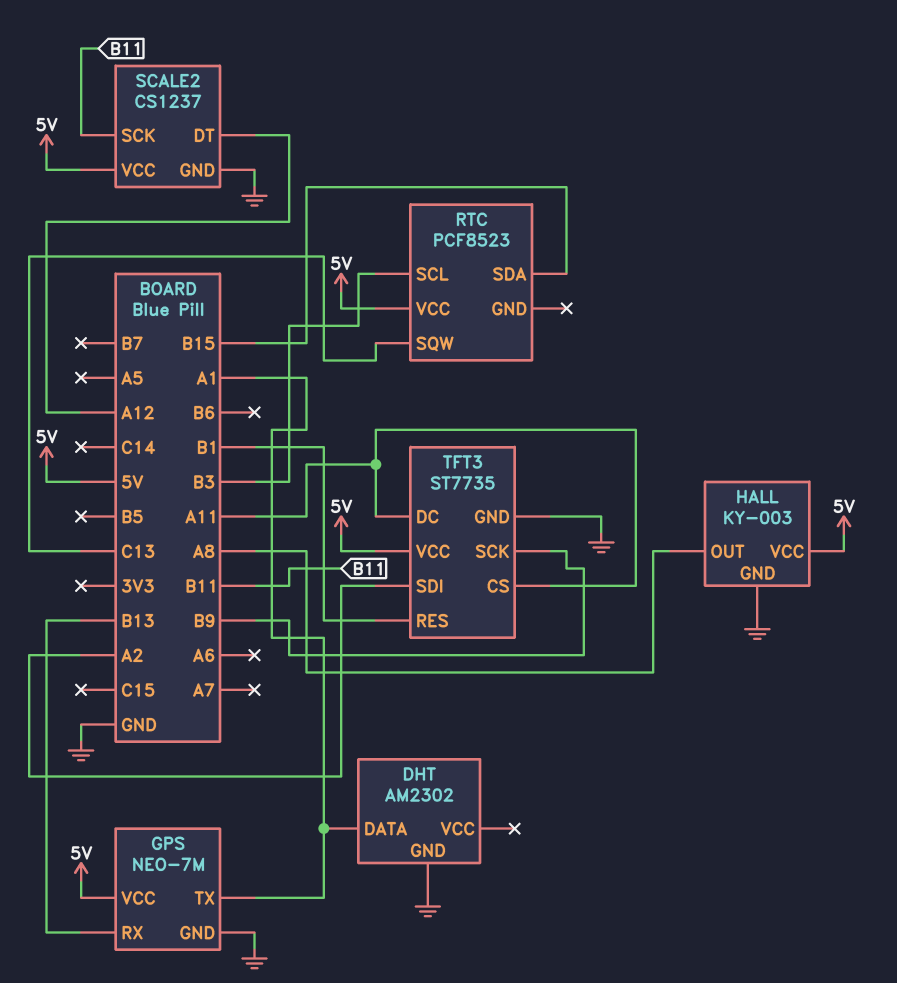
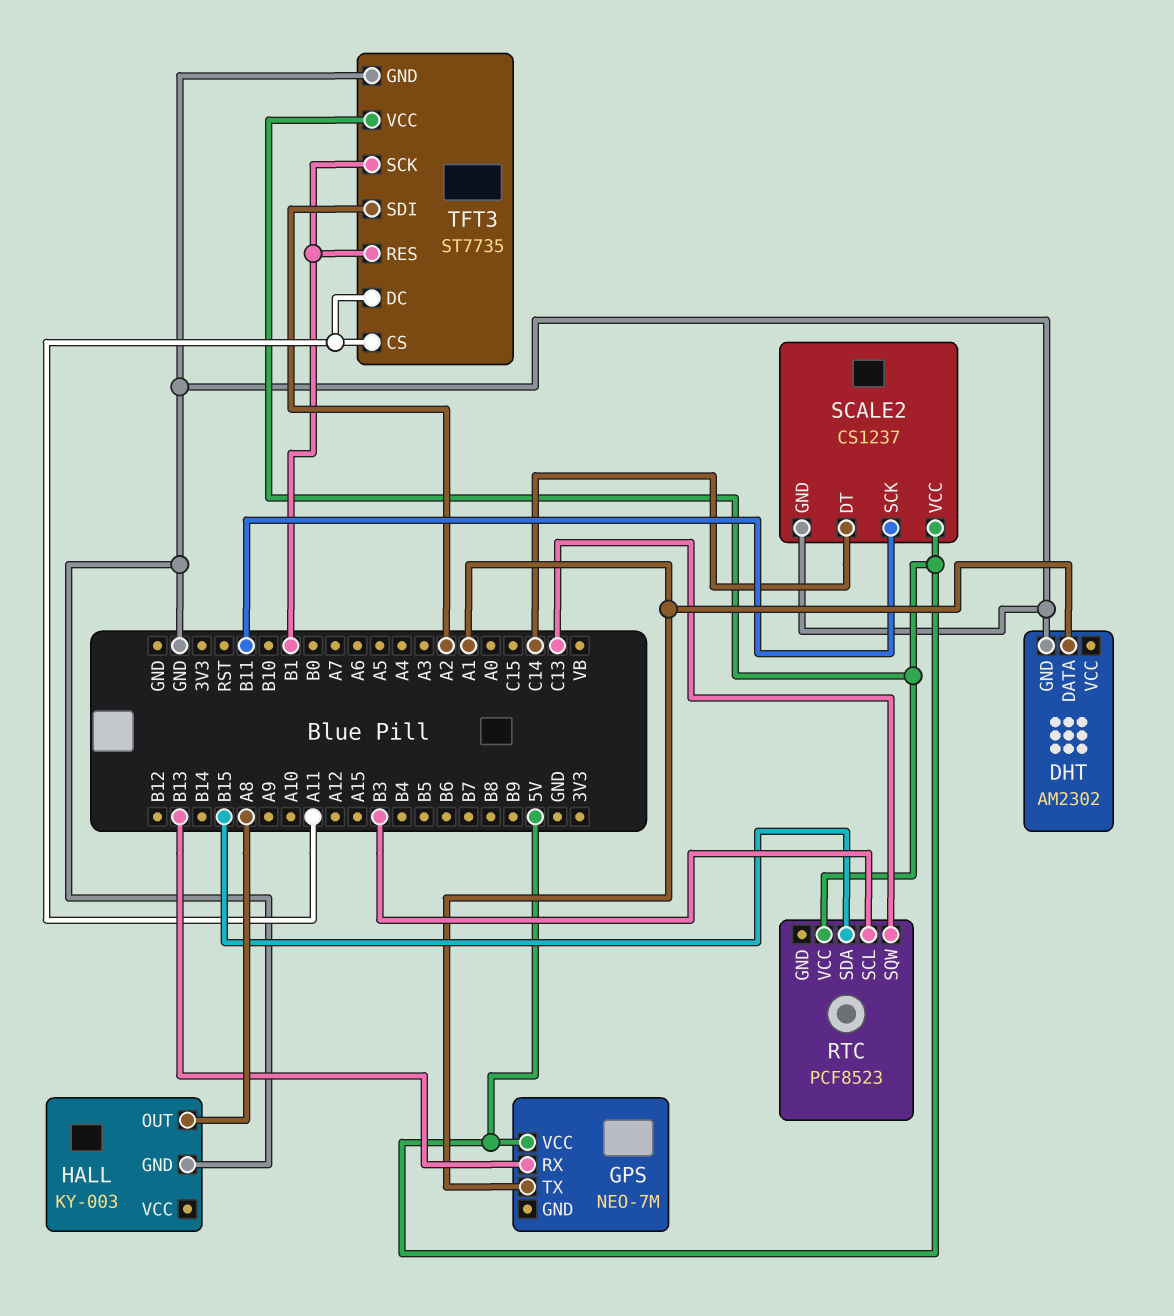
GPS pin GND: GND -> none
HALL pin VCC: 5V -> none
SCALE2 pin DT: A12 -> C14
TFT3 pin SCK: B9 -> B1

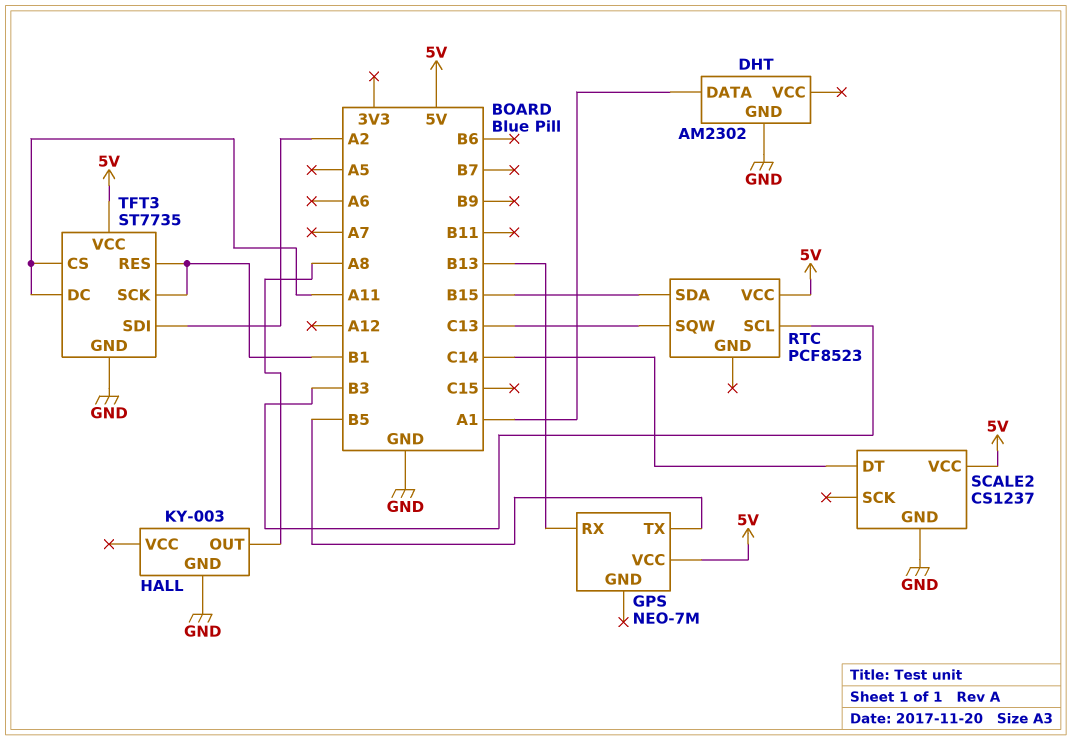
GPS pin TX: A1 -> B5
SCALE2 pin SCK: B11 -> none

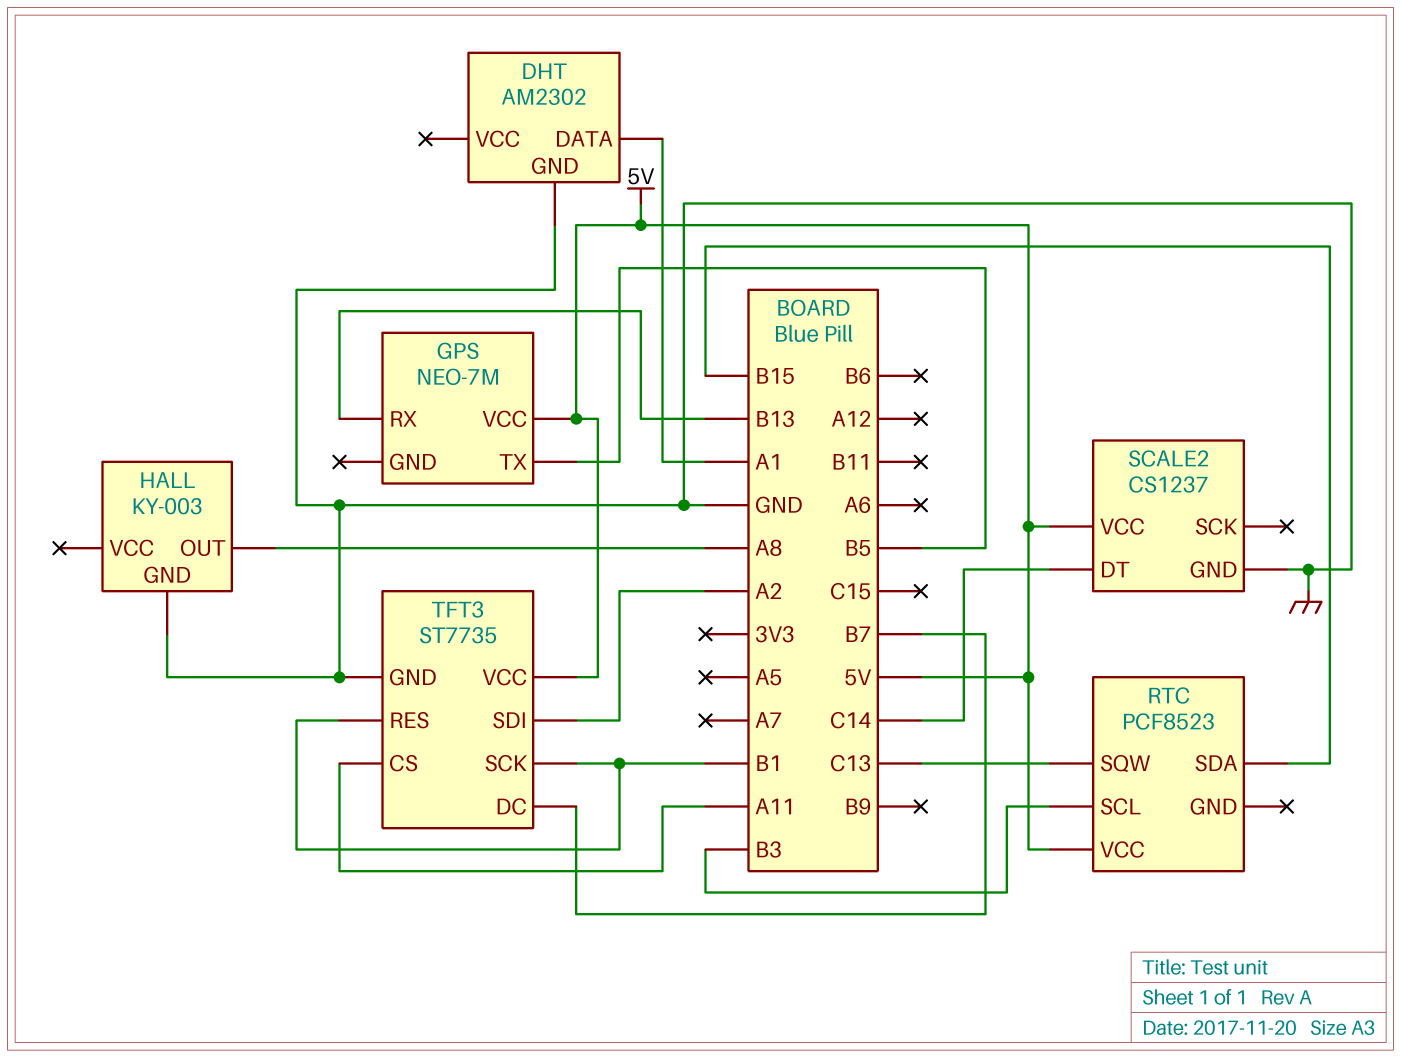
TFT3 pin DC: A11 -> B7

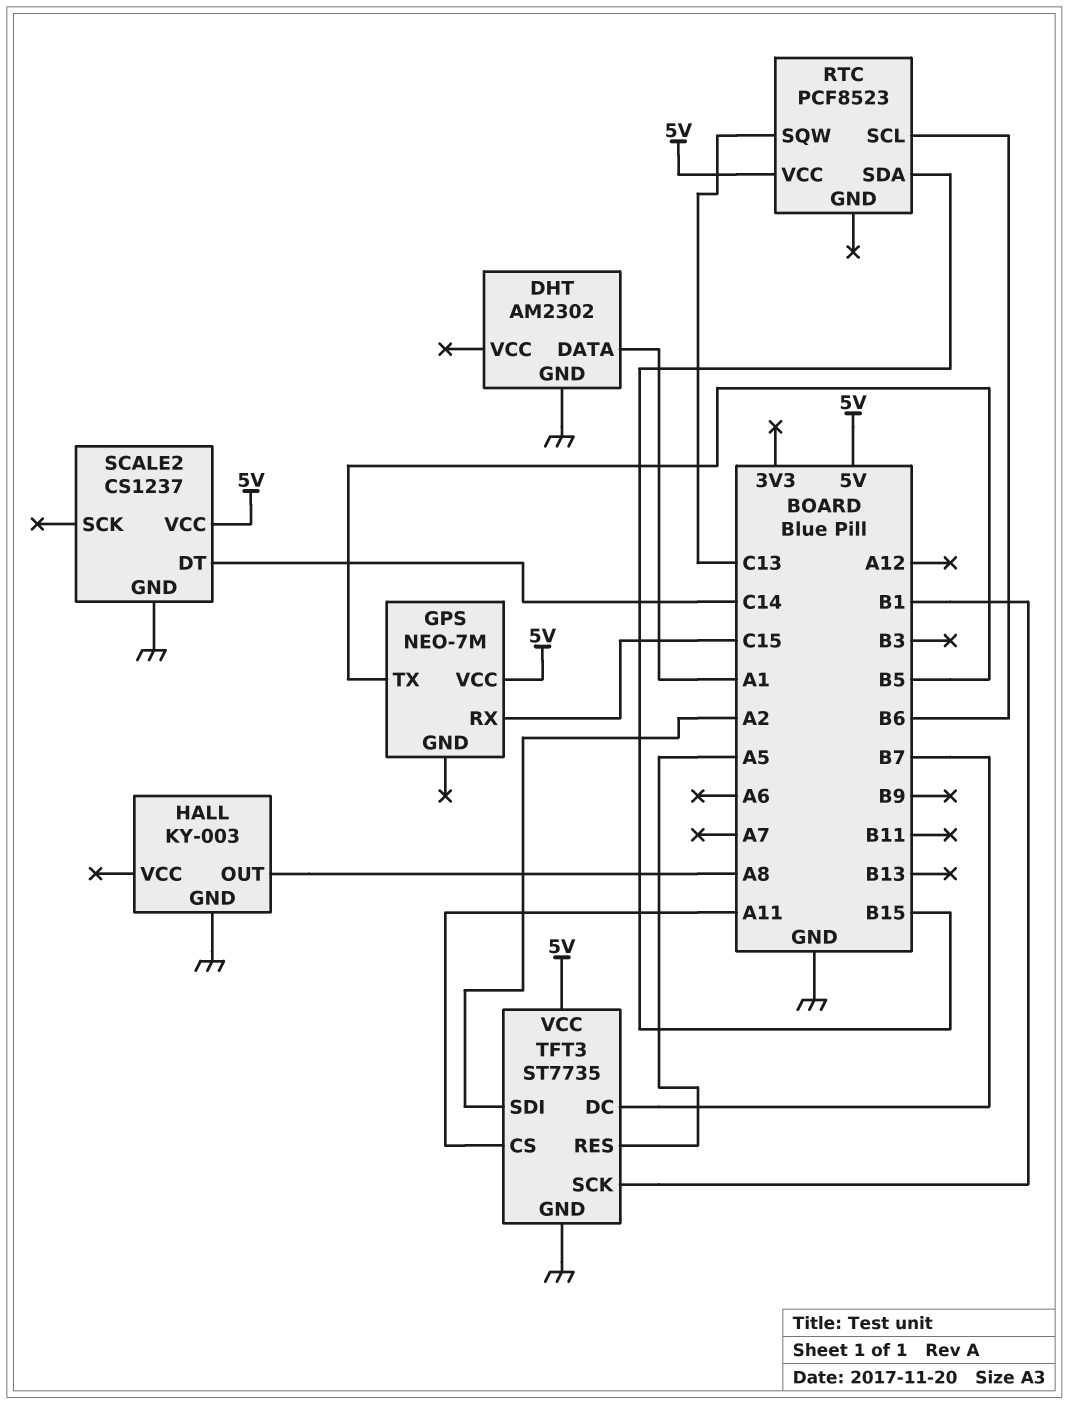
GPS pin RX: B13 -> C15
RTC pin SCL: B3 -> B6
TFT3 pin RES: B1 -> A5

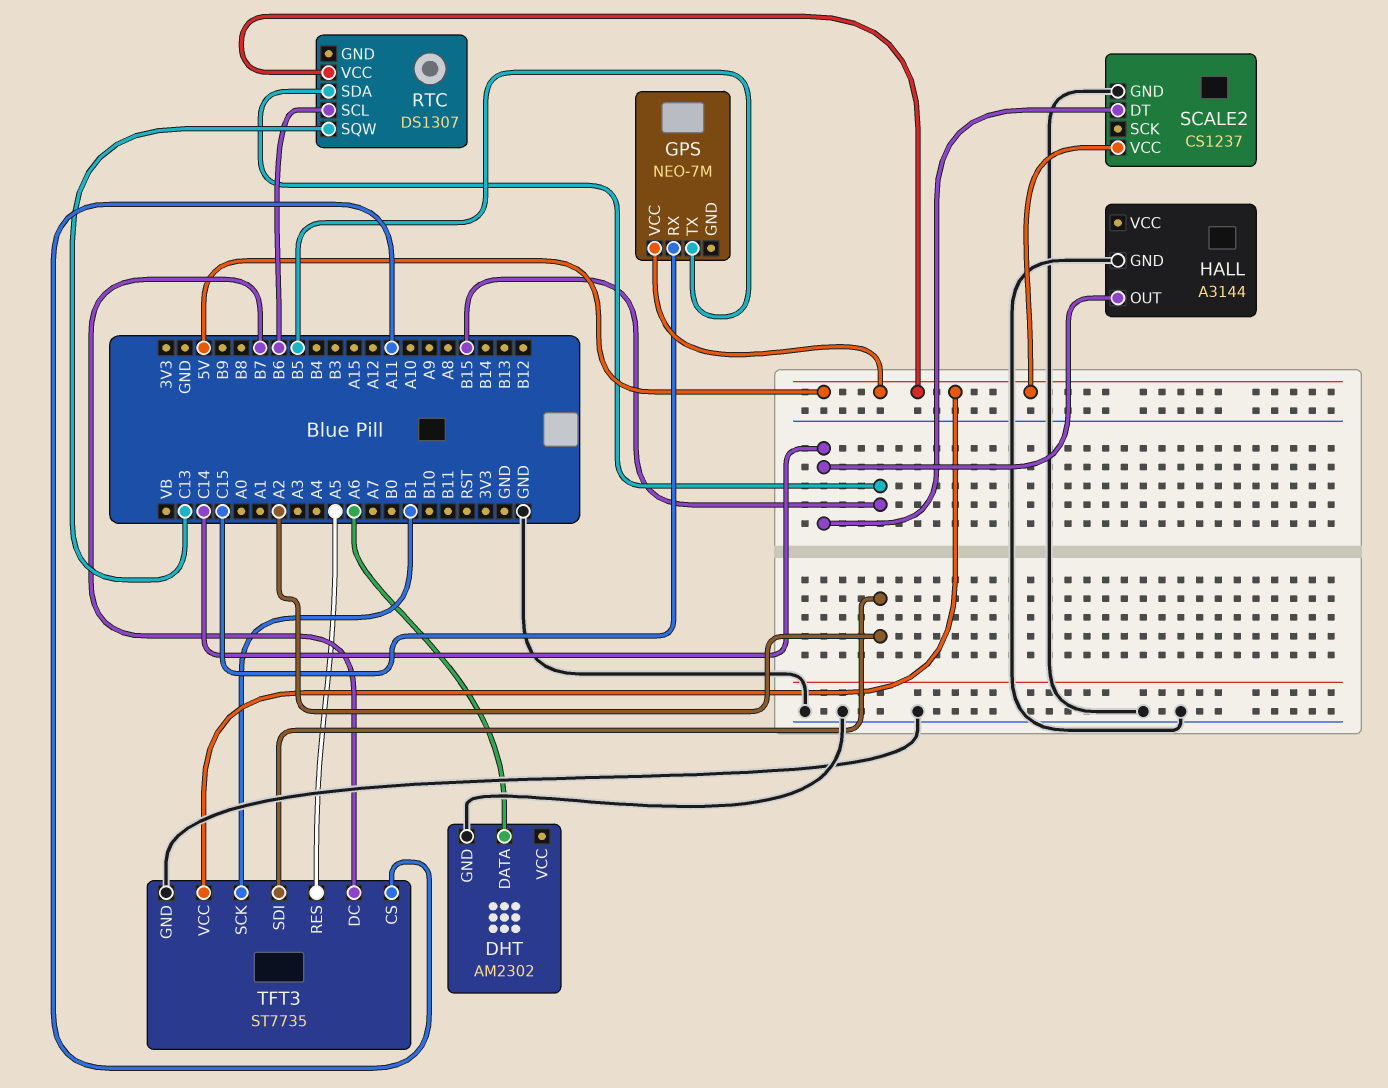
DHT pin DATA: A1 -> A6
HALL: KY-003 -> A3144
HALL pin OUT: A8 -> C14
RTC: PCF8523 -> DS1307

